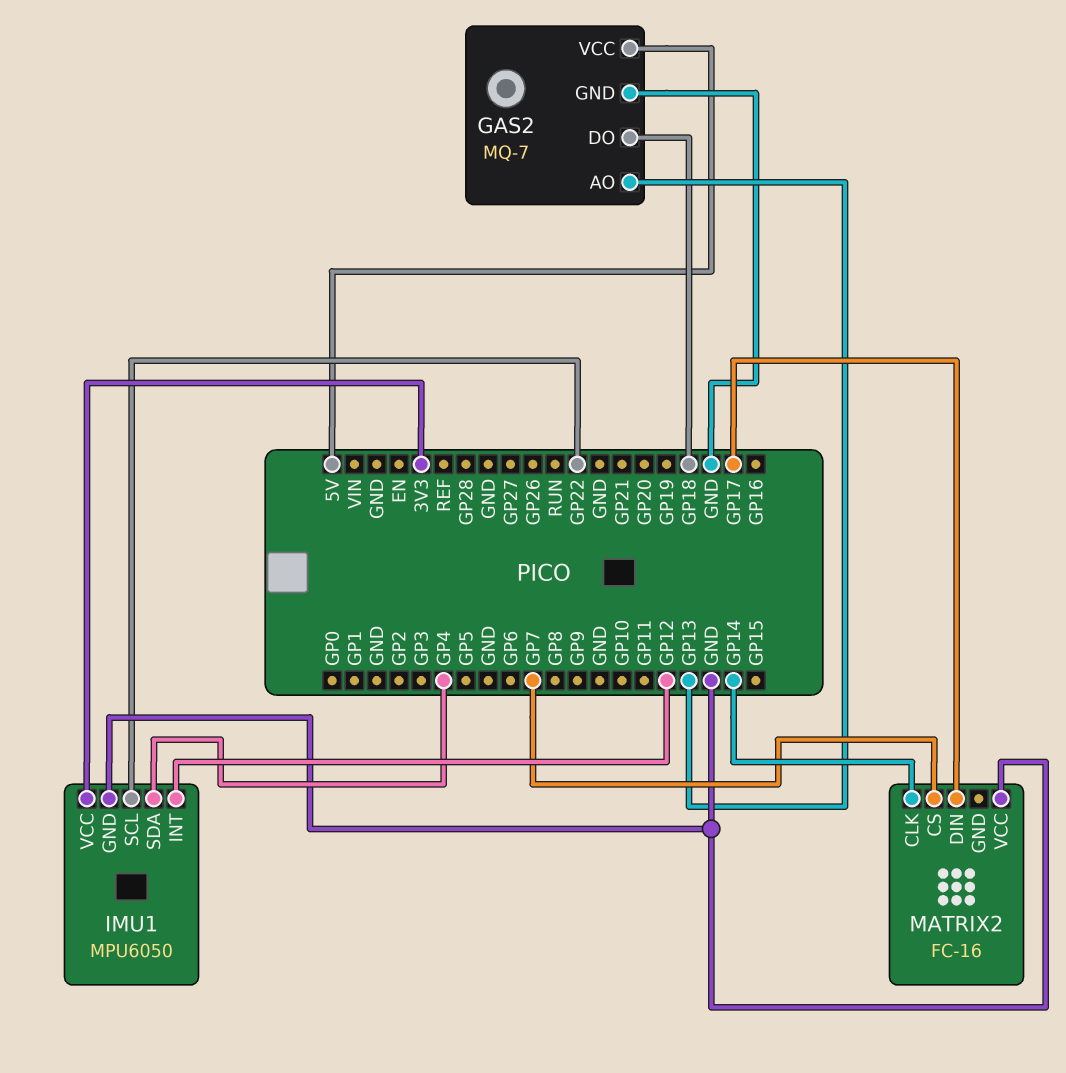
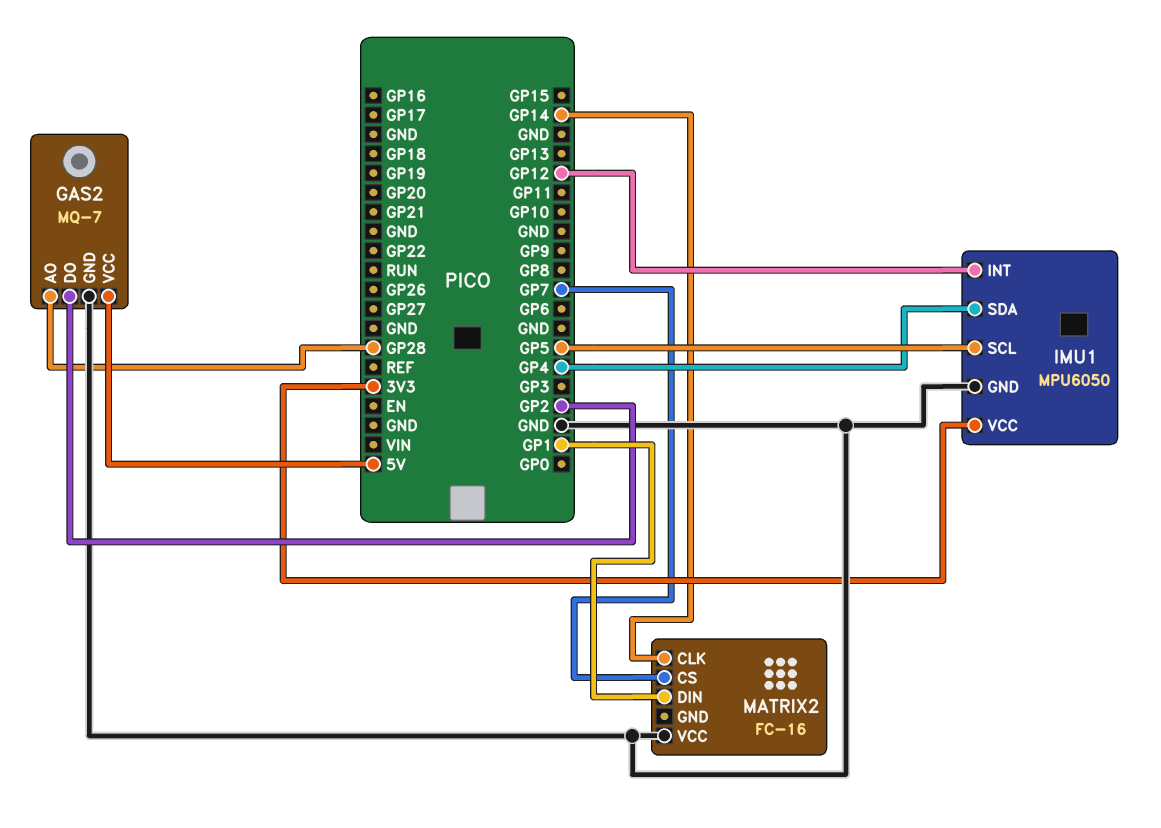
GAS2 pin AO: GP13 -> GP28
GAS2 pin DO: GP18 -> GP2
IMU1 pin SCL: GP22 -> GP5
MATRIX2 pin DIN: GP17 -> GP1

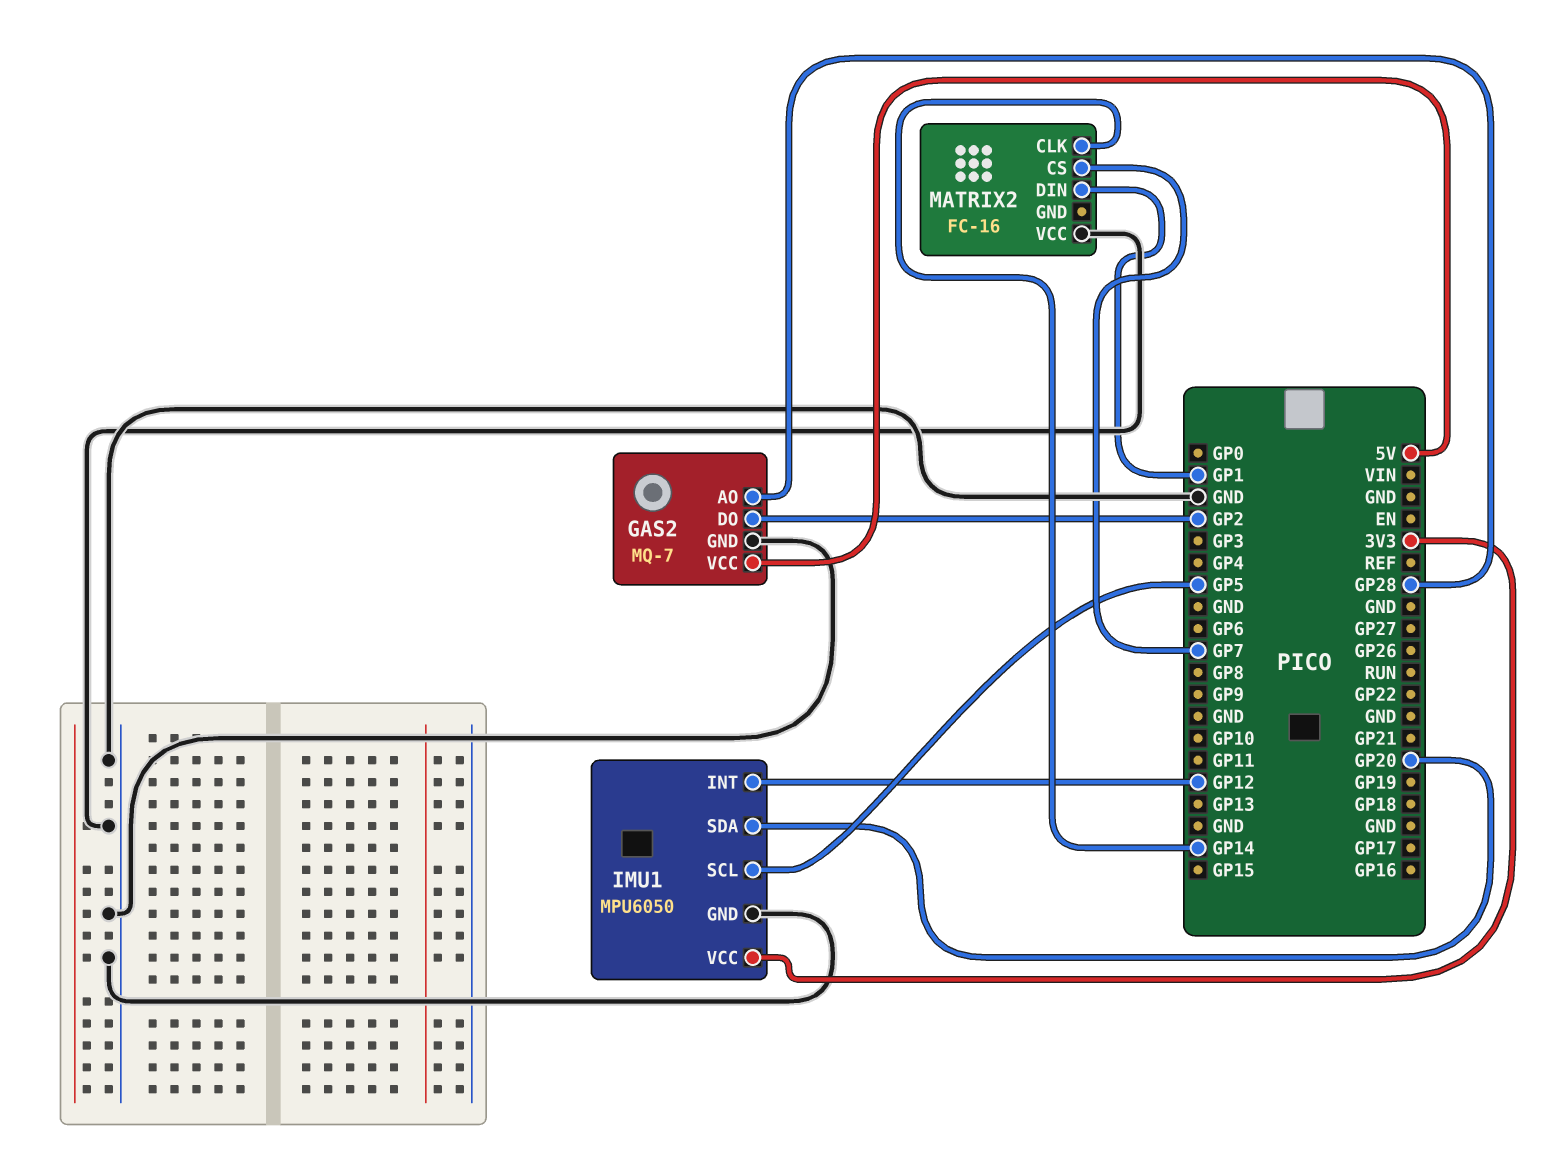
IMU1 pin SDA: GP4 -> GP20

